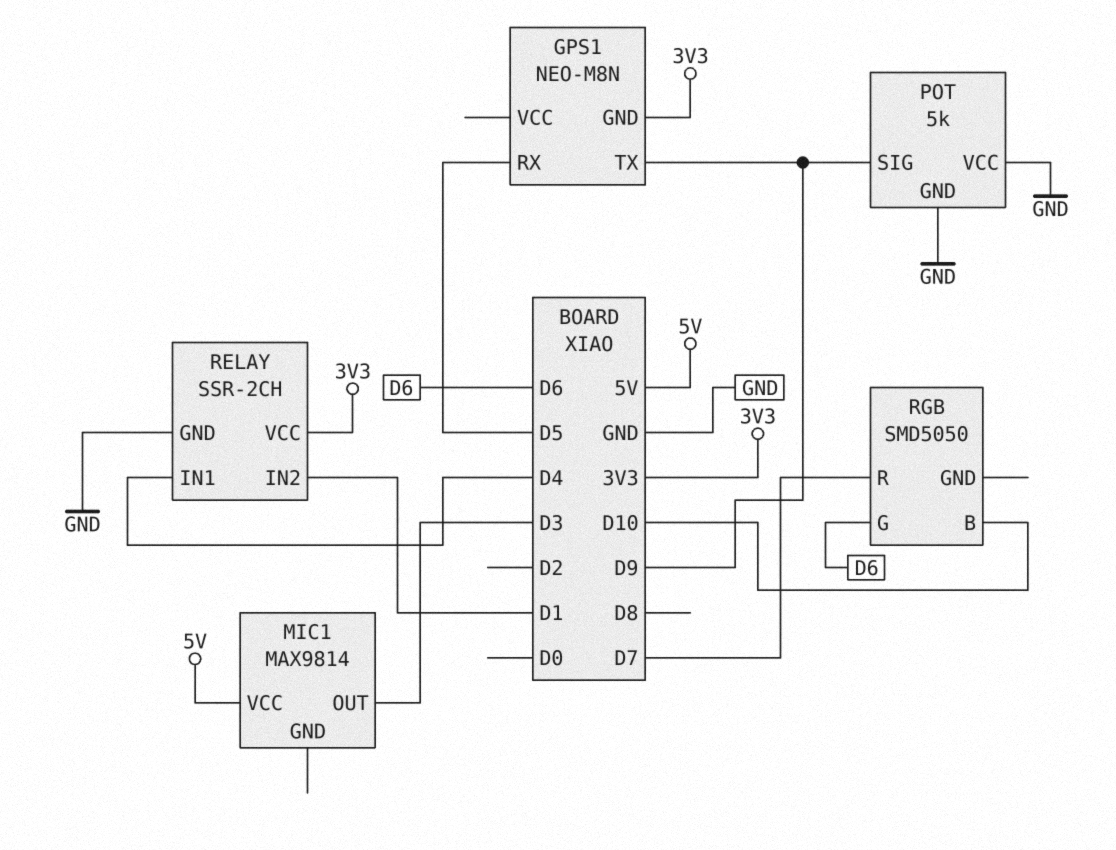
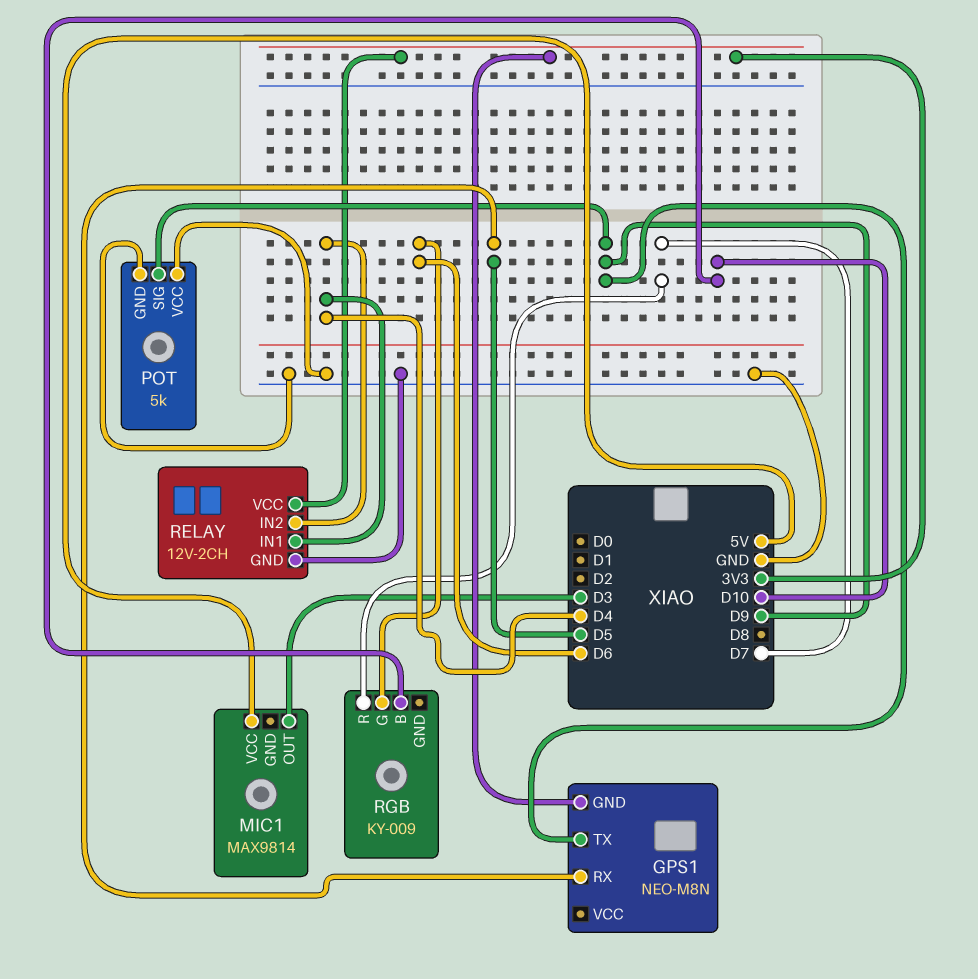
RELAY: SSR-2CH -> 12V-2CH
RELAY pin IN2: D1 -> D4
RGB: SMD5050 -> KY-009

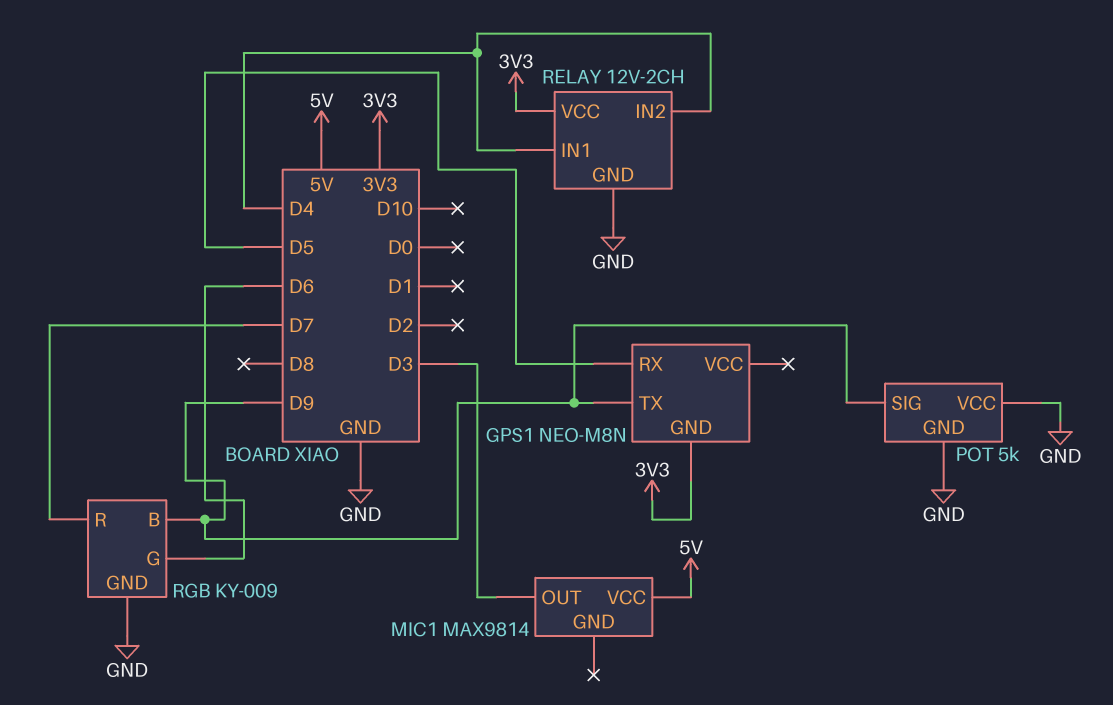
RGB pin B: D10 -> D9
RGB pin GND: none -> GND

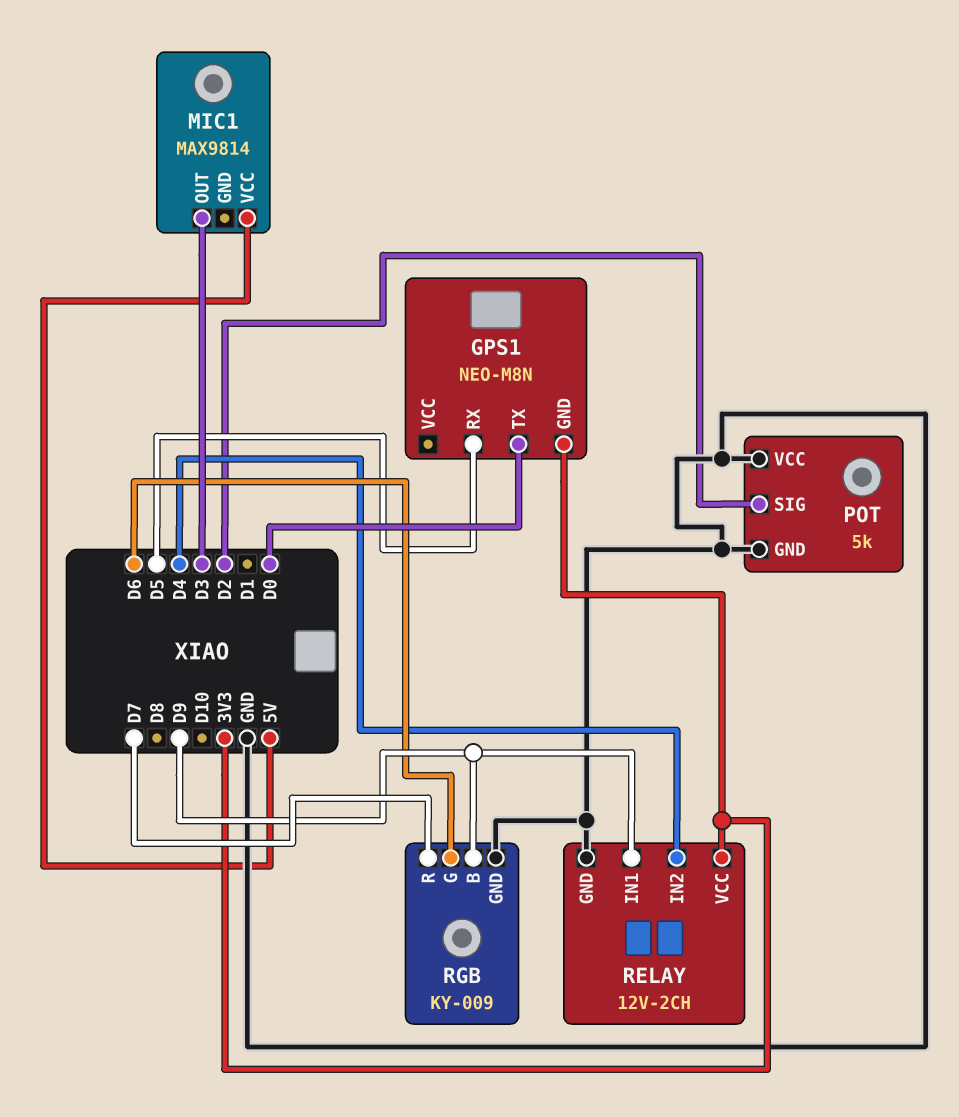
GPS1 pin TX: D9 -> D0
POT pin SIG: D9 -> D2
RELAY pin IN1: D4 -> D9

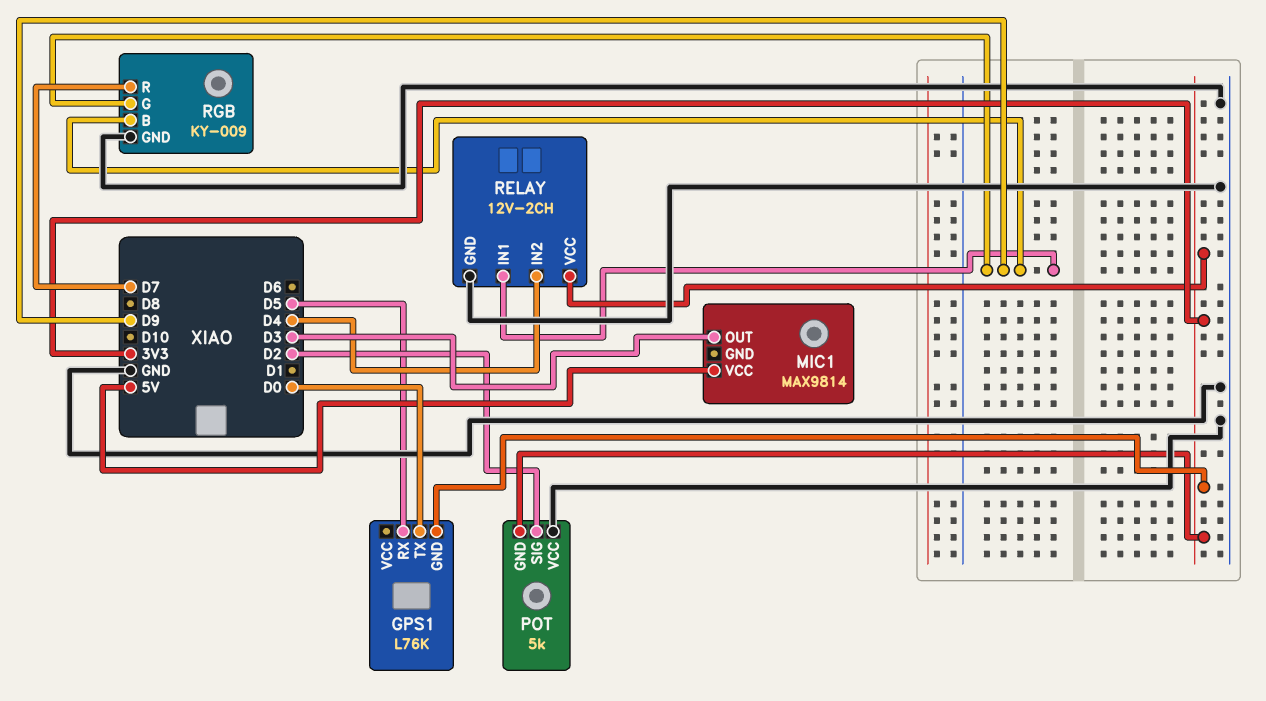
GPS1: NEO-M8N -> L76K
POT pin GND: GND -> 3V3
RGB pin G: D6 -> D9

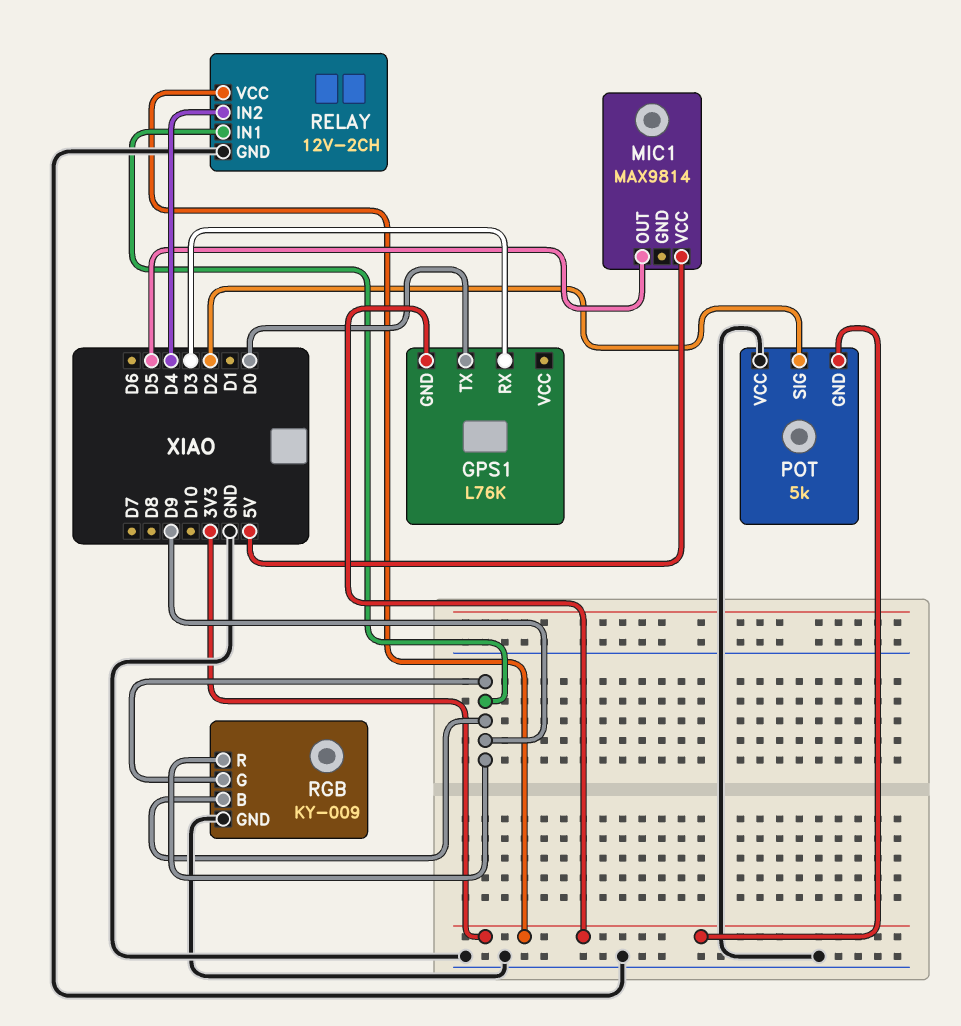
GPS1 pin RX: D5 -> D3
MIC1 pin OUT: D3 -> D5
RGB pin R: D7 -> D9

